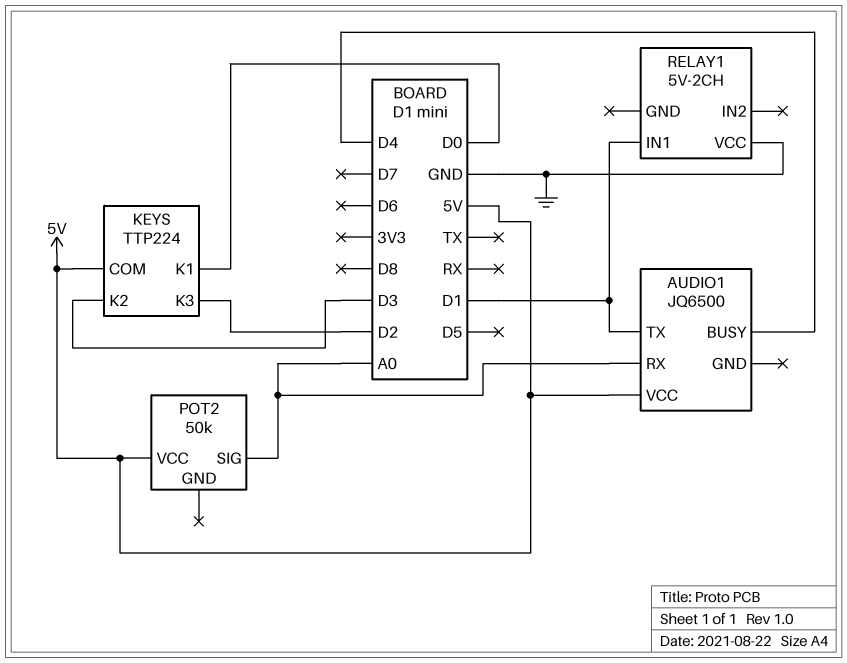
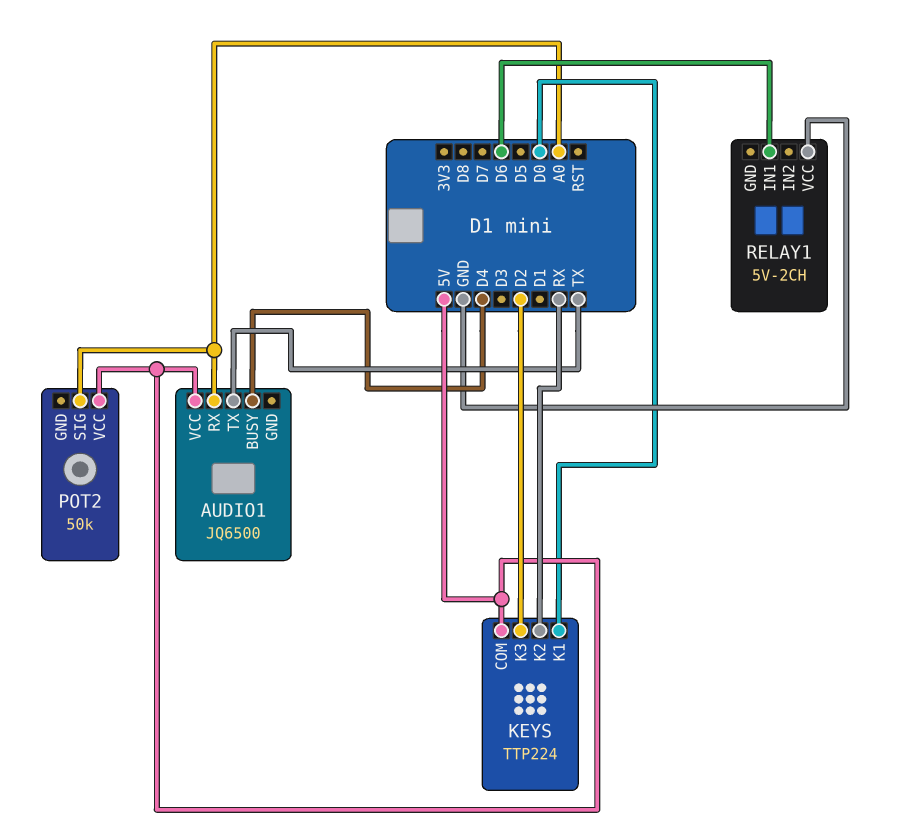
AUDIO1 pin TX: D1 -> TX
KEYS pin K2: D3 -> RX
RELAY1 pin IN1: D1 -> D6

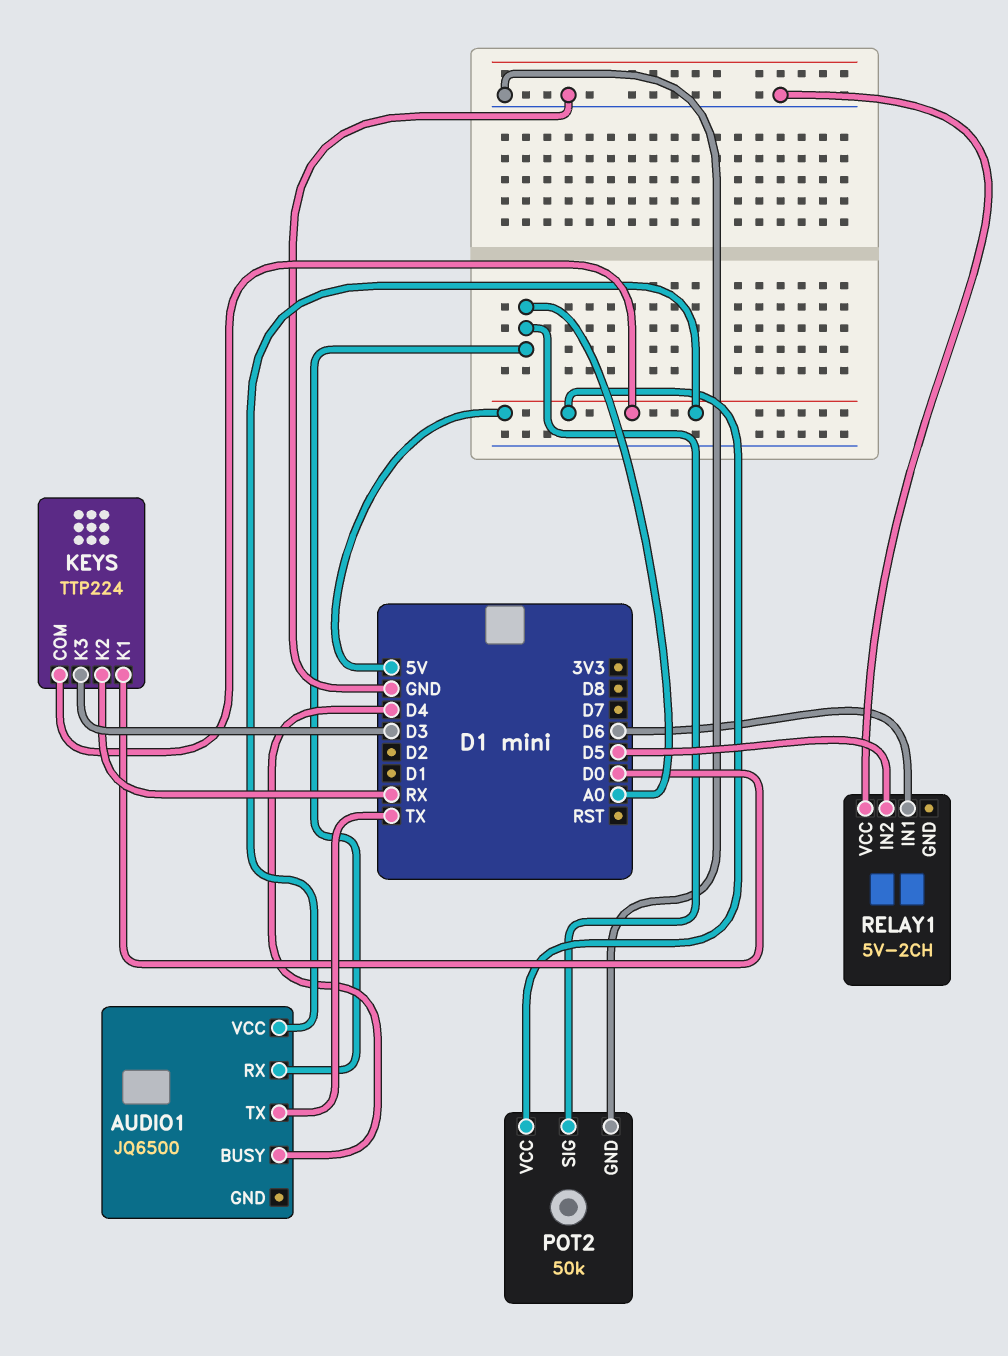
KEYS pin K3: D2 -> D3
POT2 pin GND: none -> GND
RELAY1 pin IN2: none -> D5

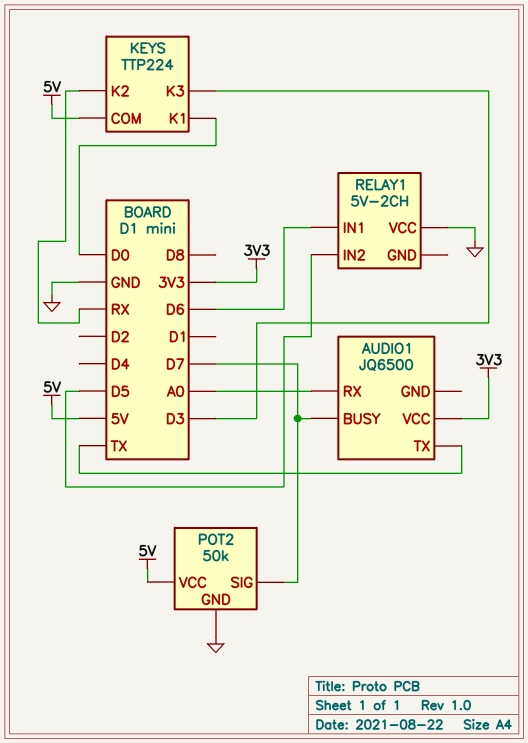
AUDIO1 pin BUSY: D4 -> D7
AUDIO1 pin VCC: 5V -> 3V3
POT2 pin SIG: A0 -> D7

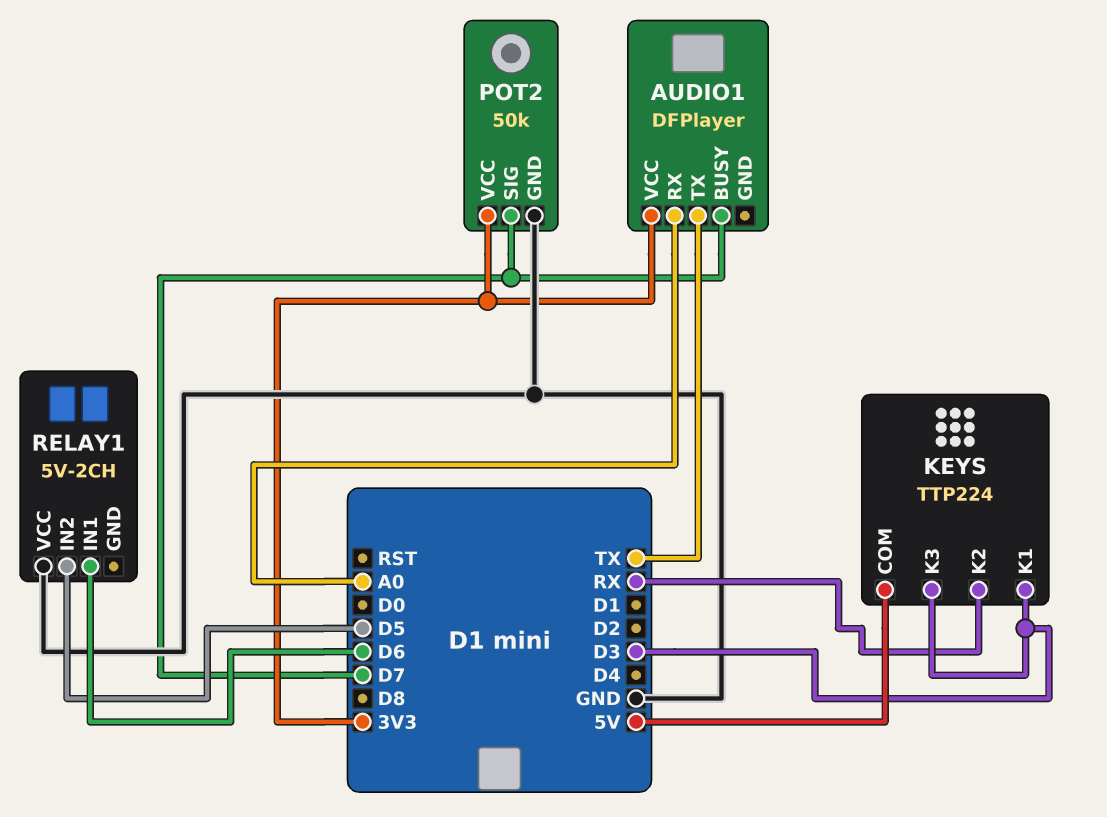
AUDIO1: JQ6500 -> DFPlayer
KEYS pin K1: D0 -> D3
POT2 pin VCC: 5V -> 3V3

